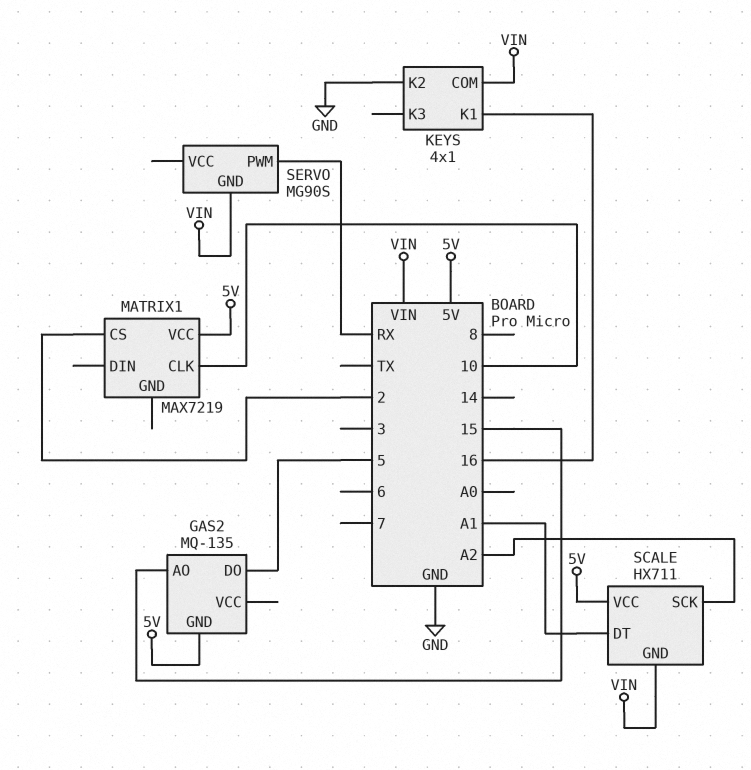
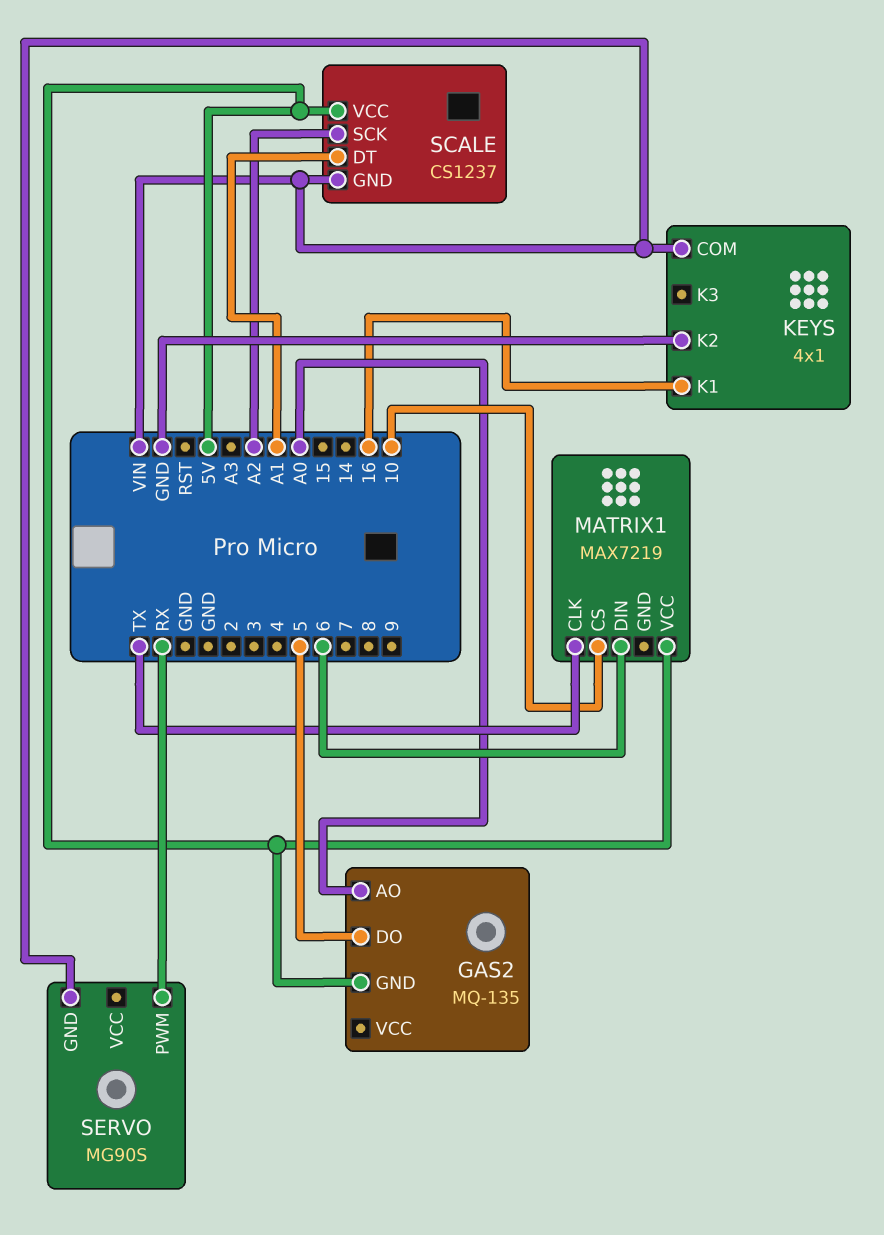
GAS2 pin AO: 15 -> A0
MATRIX1 pin CLK: 10 -> TX
MATRIX1 pin CS: 2 -> 10
MATRIX1 pin DIN: none -> 6
SCALE: HX711 -> CS1237

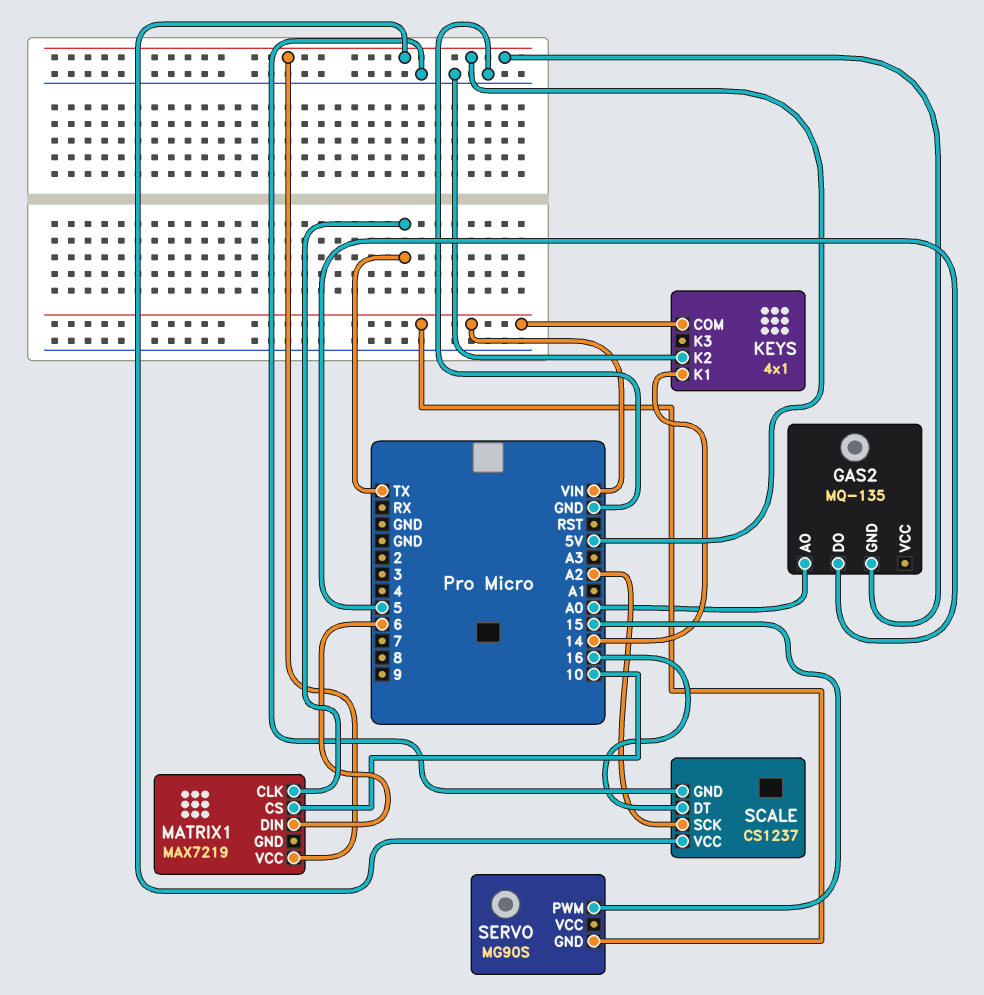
KEYS pin K1: 16 -> 14
SCALE pin DT: A1 -> 16
SCALE pin GND: VIN -> GND
SERVO pin PWM: RX -> 15

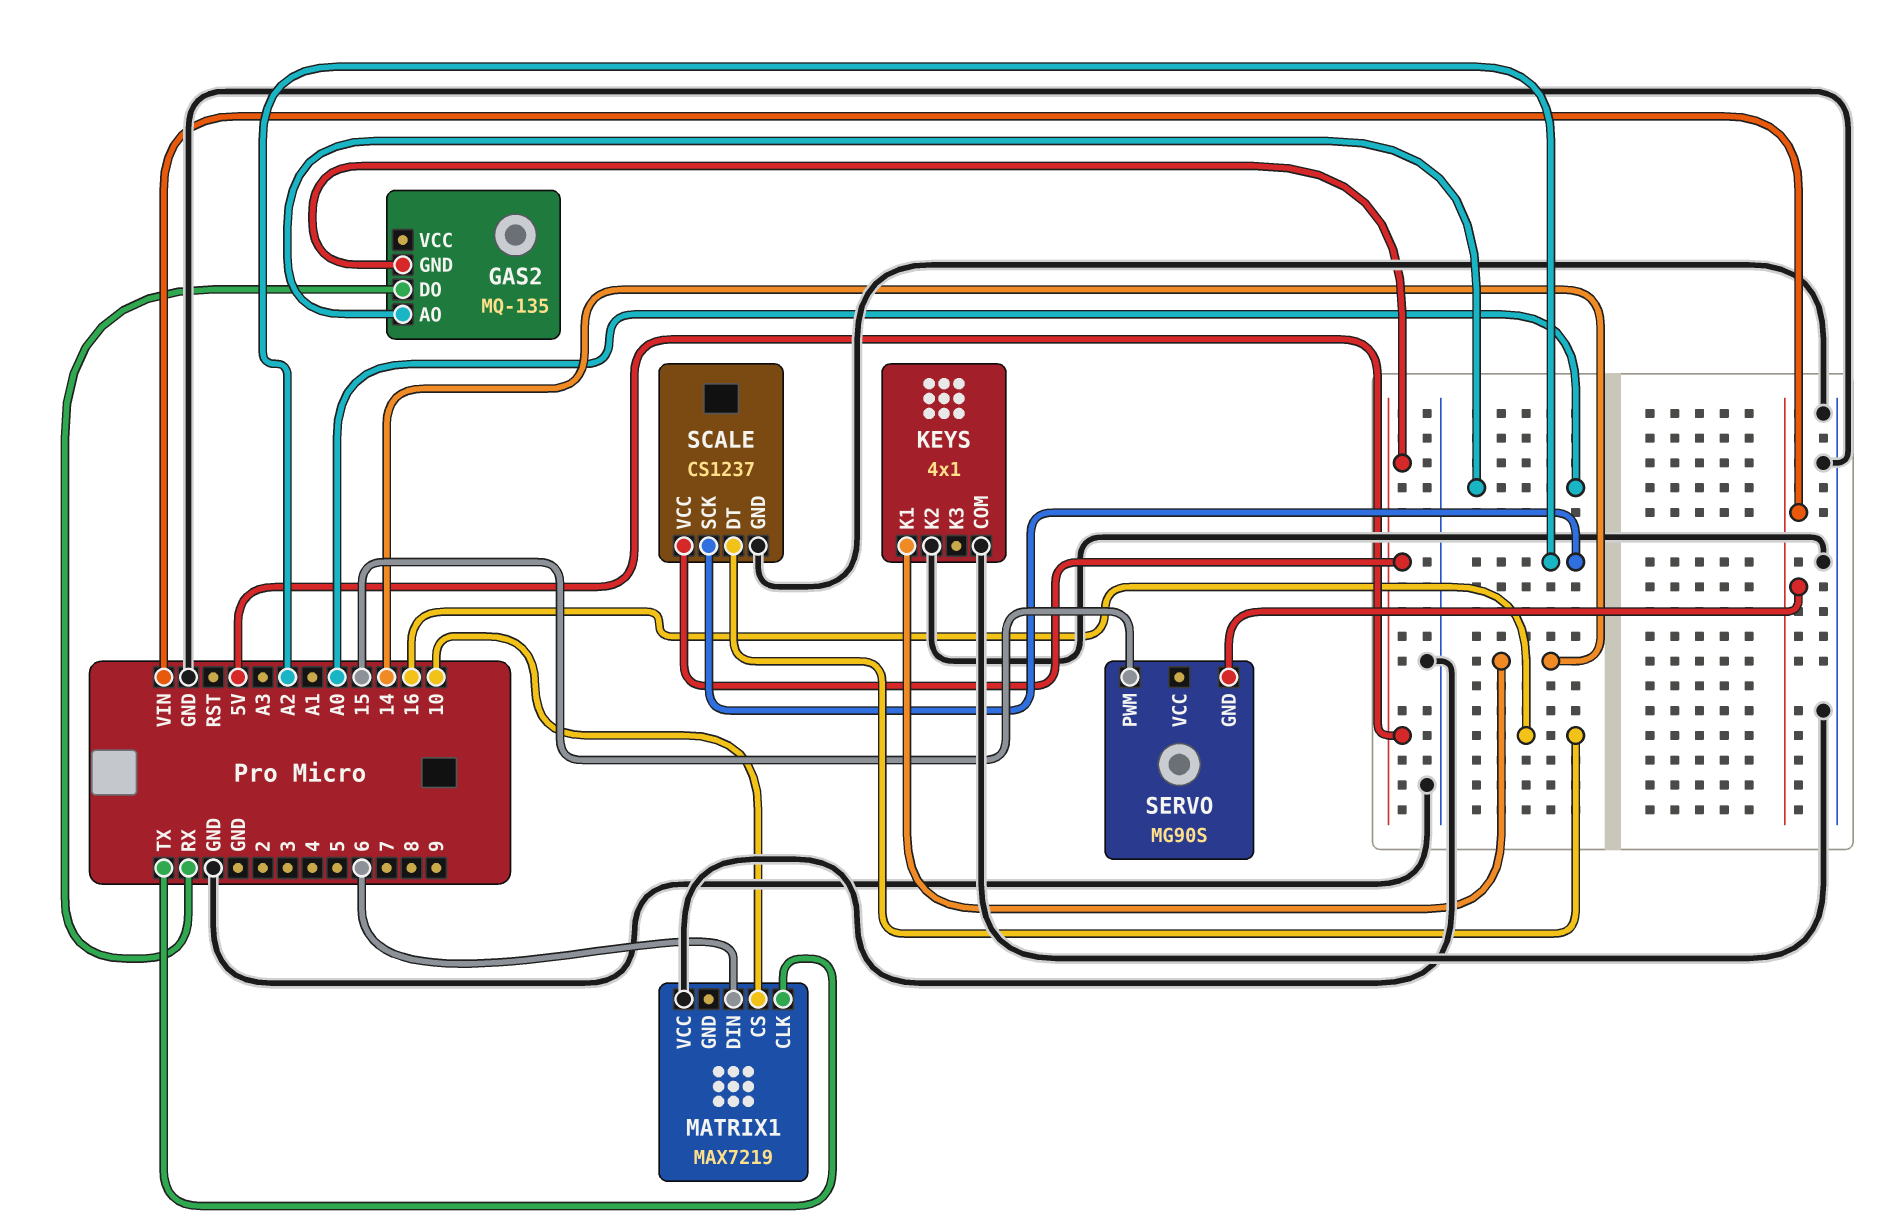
GAS2 pin DO: 5 -> RX
KEYS pin COM: VIN -> GND
MATRIX1 pin VCC: 5V -> GND

